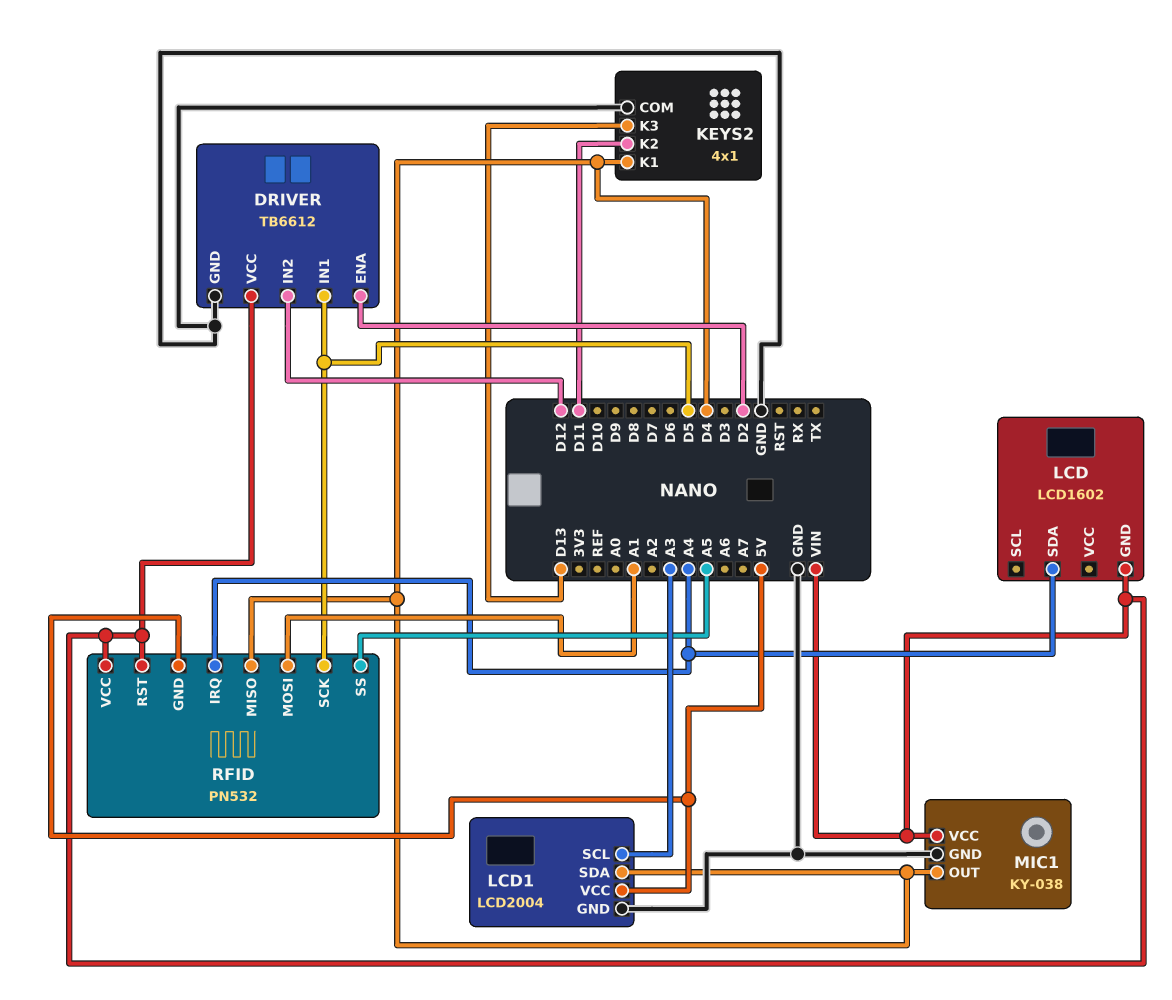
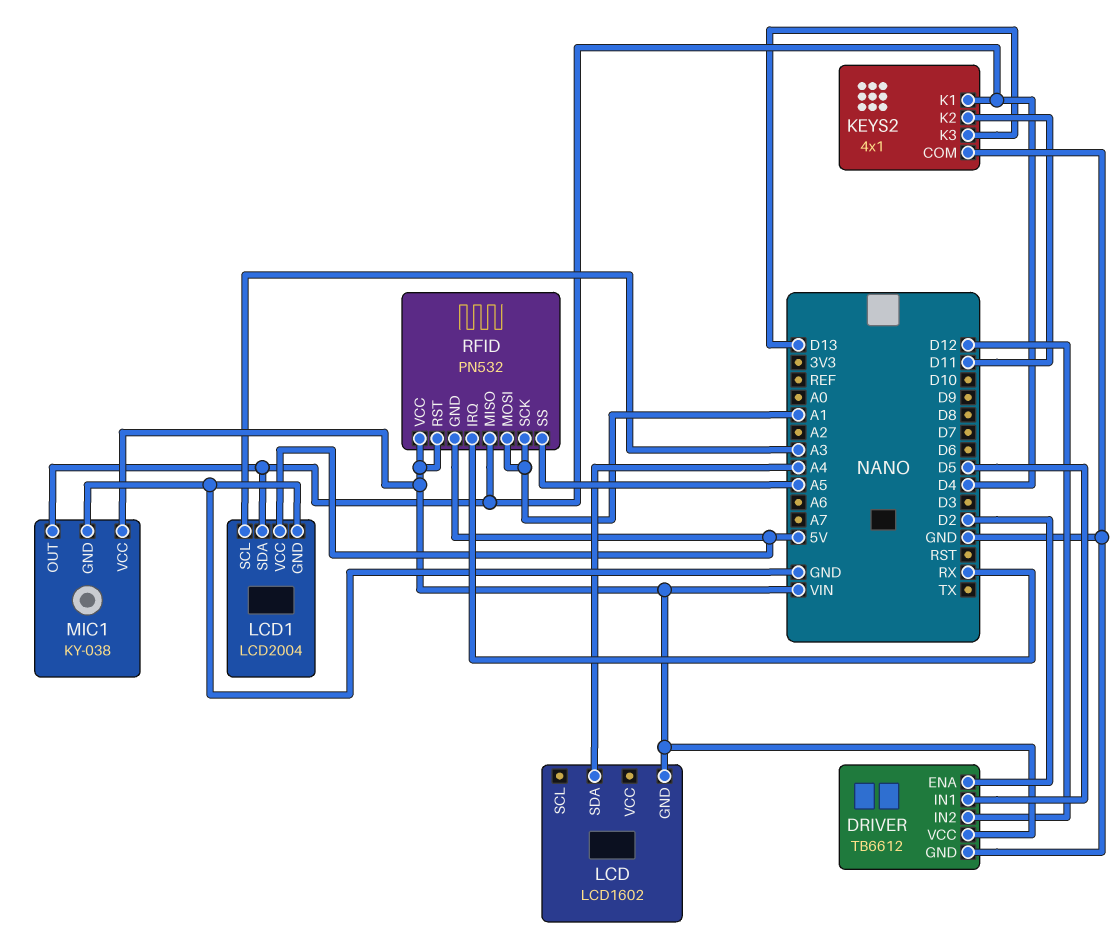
RFID pin IRQ: A4 -> RX
RFID pin SCK: D5 -> A1

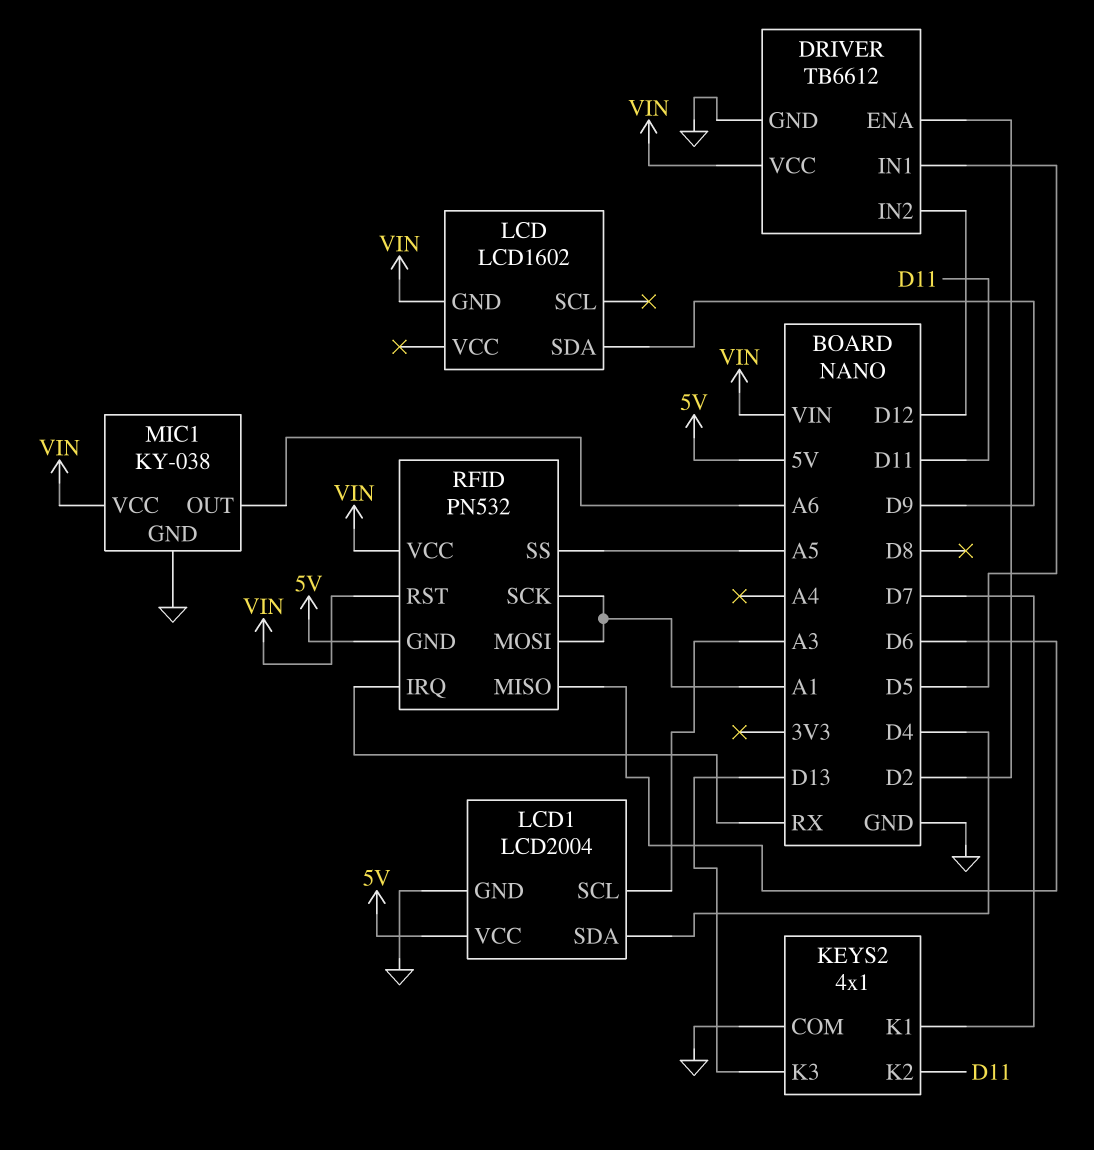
KEYS2 pin K1: D4 -> D7
LCD pin SDA: A4 -> D9
MIC1 pin OUT: D4 -> A6
RFID pin MISO: D4 -> D6

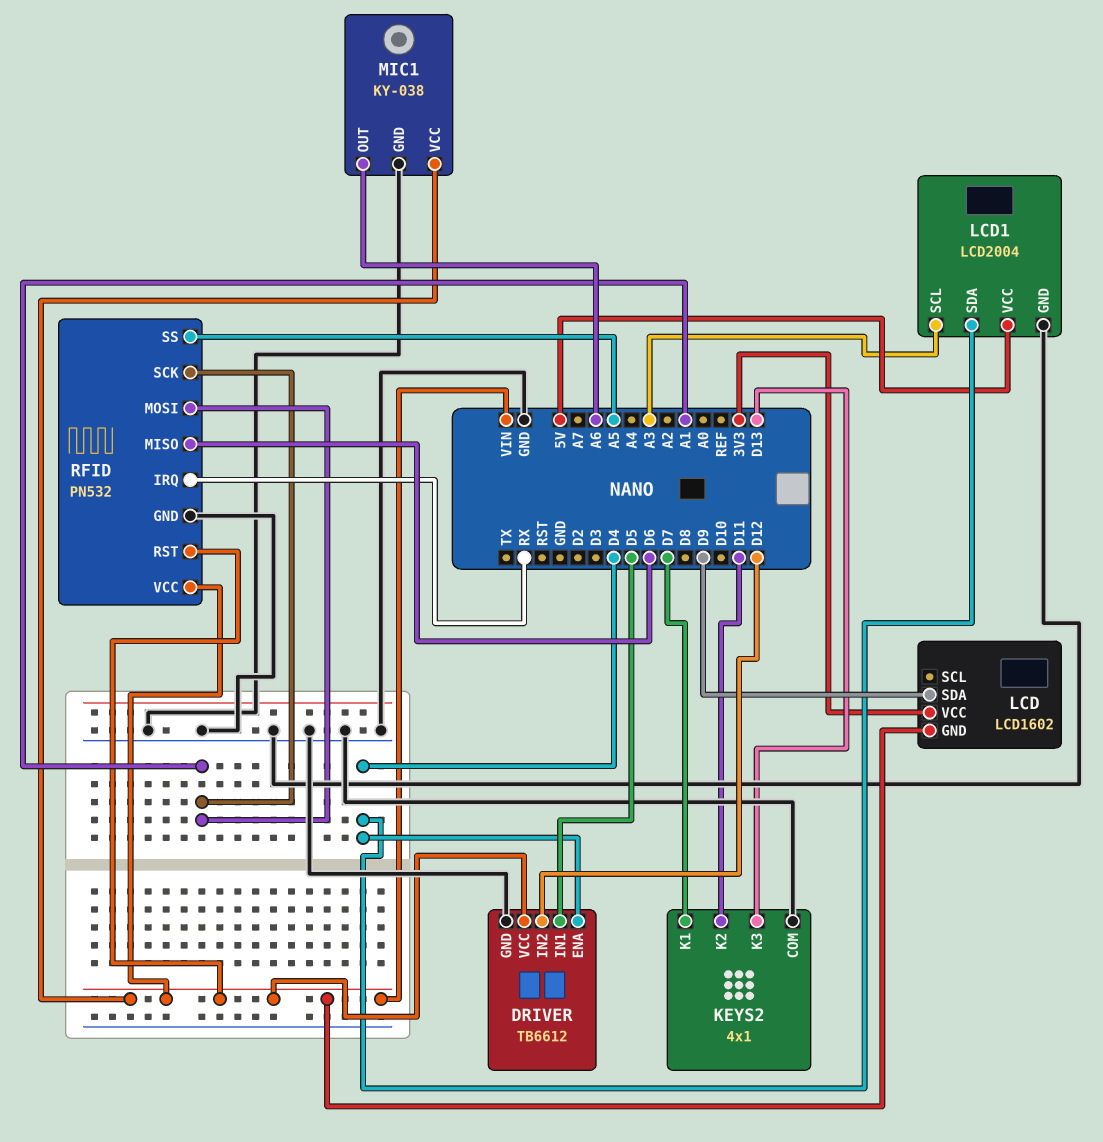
DRIVER pin ENA: D2 -> D4
LCD pin VCC: none -> 3V3
RFID pin GND: 5V -> GND

